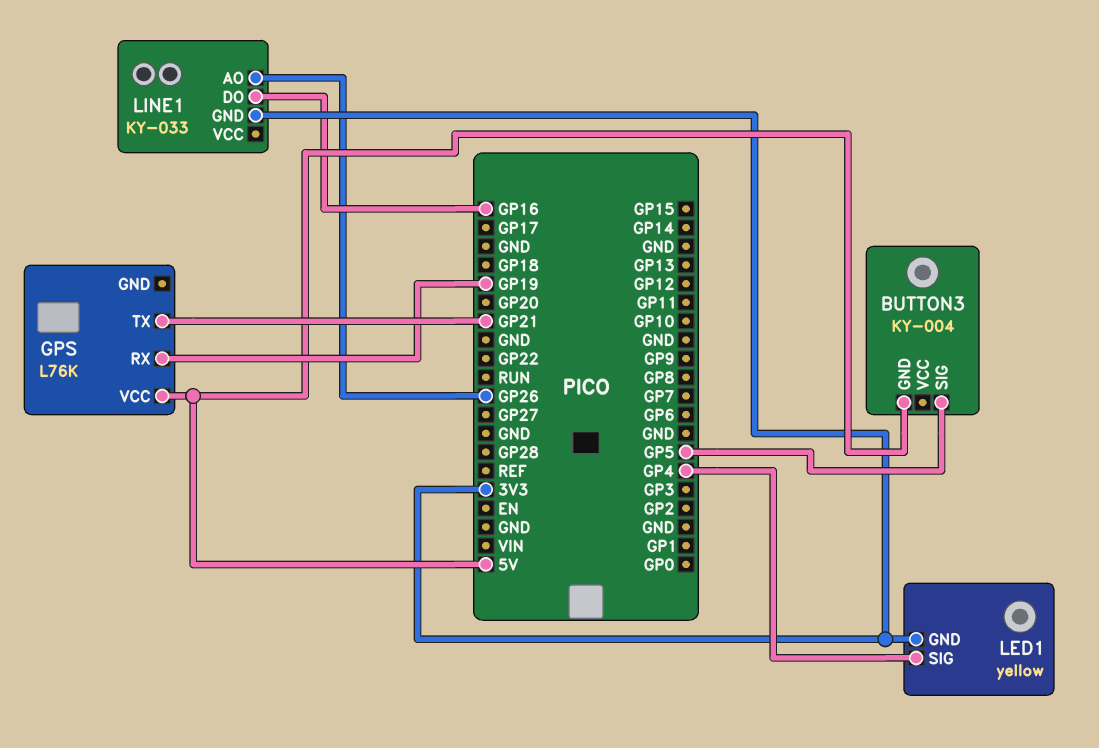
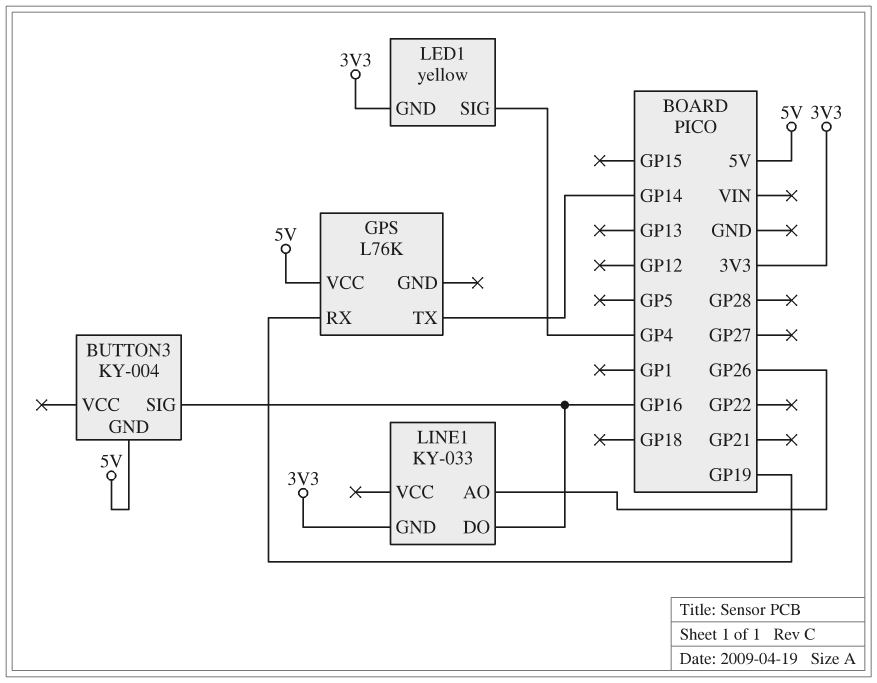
BUTTON3 pin SIG: GP5 -> GP16
GPS pin TX: GP21 -> GP14

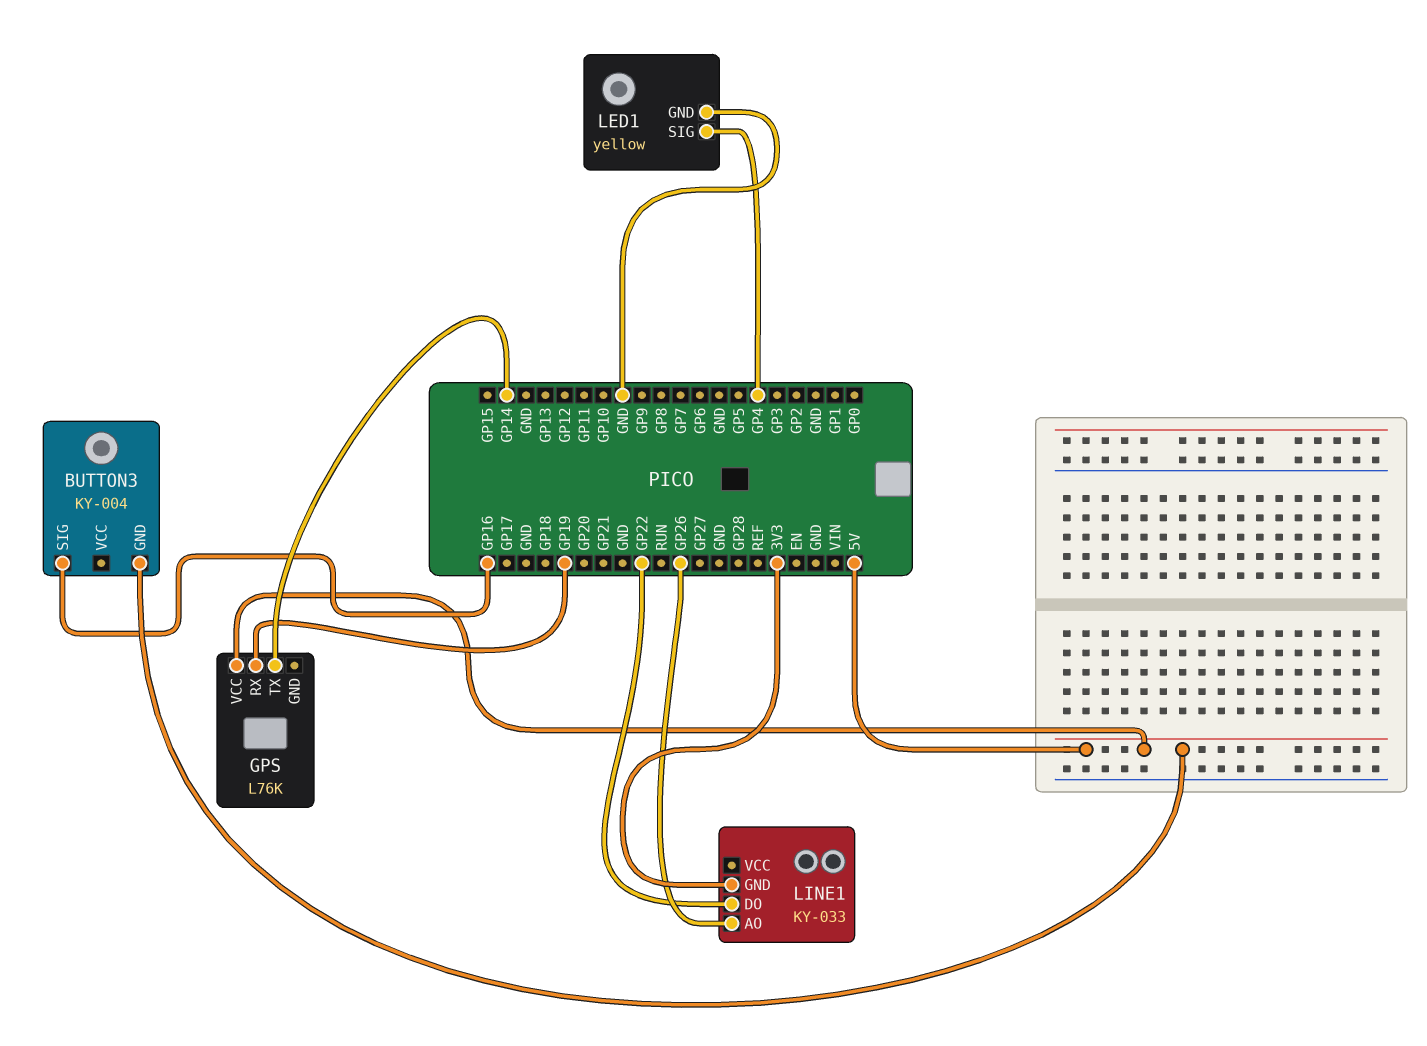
LED1 pin GND: 3V3 -> GND
LINE1 pin DO: GP16 -> GP22

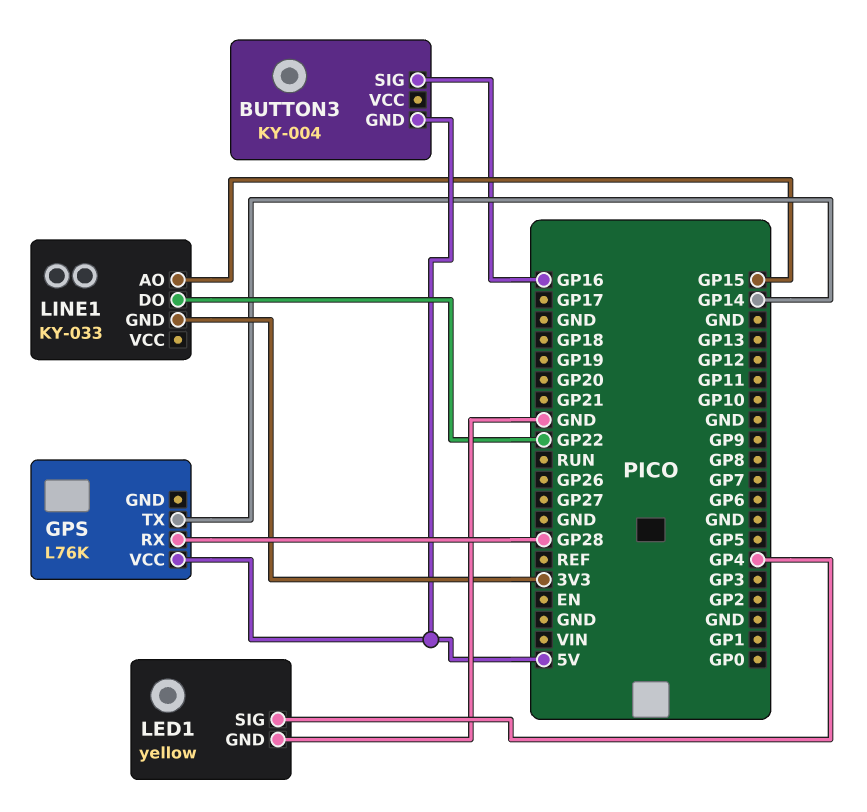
GPS pin RX: GP19 -> GP28
LINE1 pin AO: GP26 -> GP15

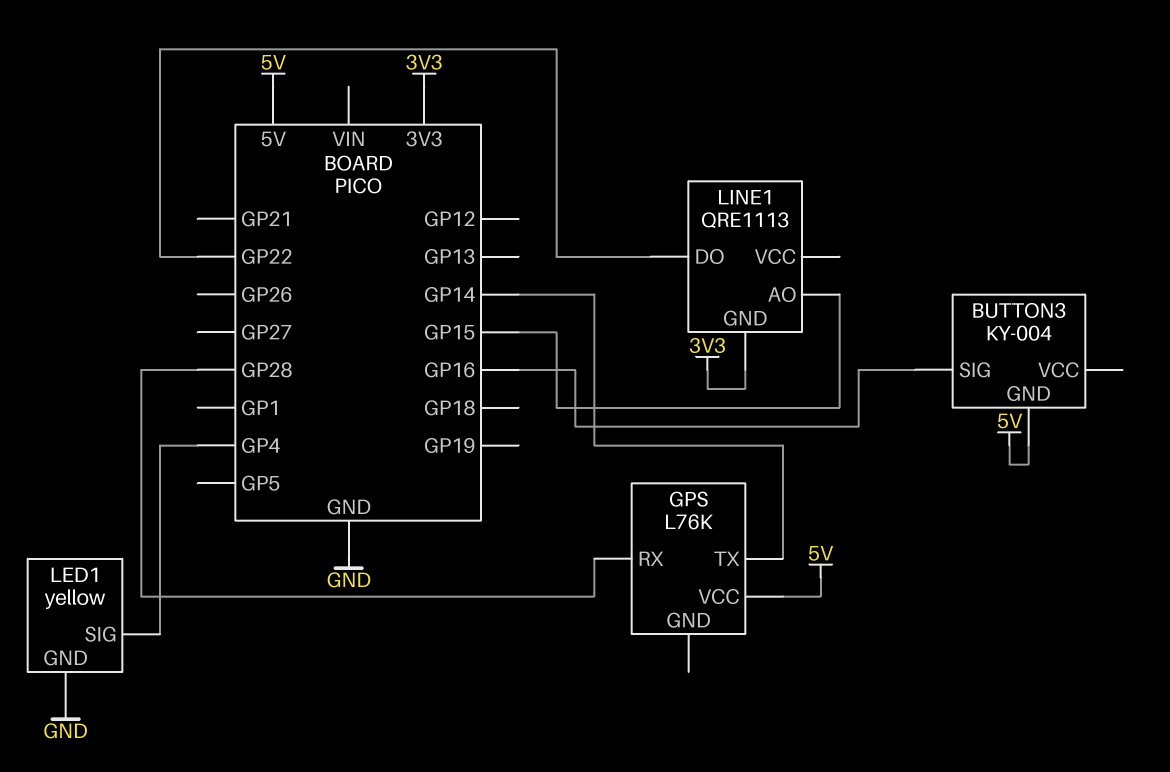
LINE1: KY-033 -> QRE1113

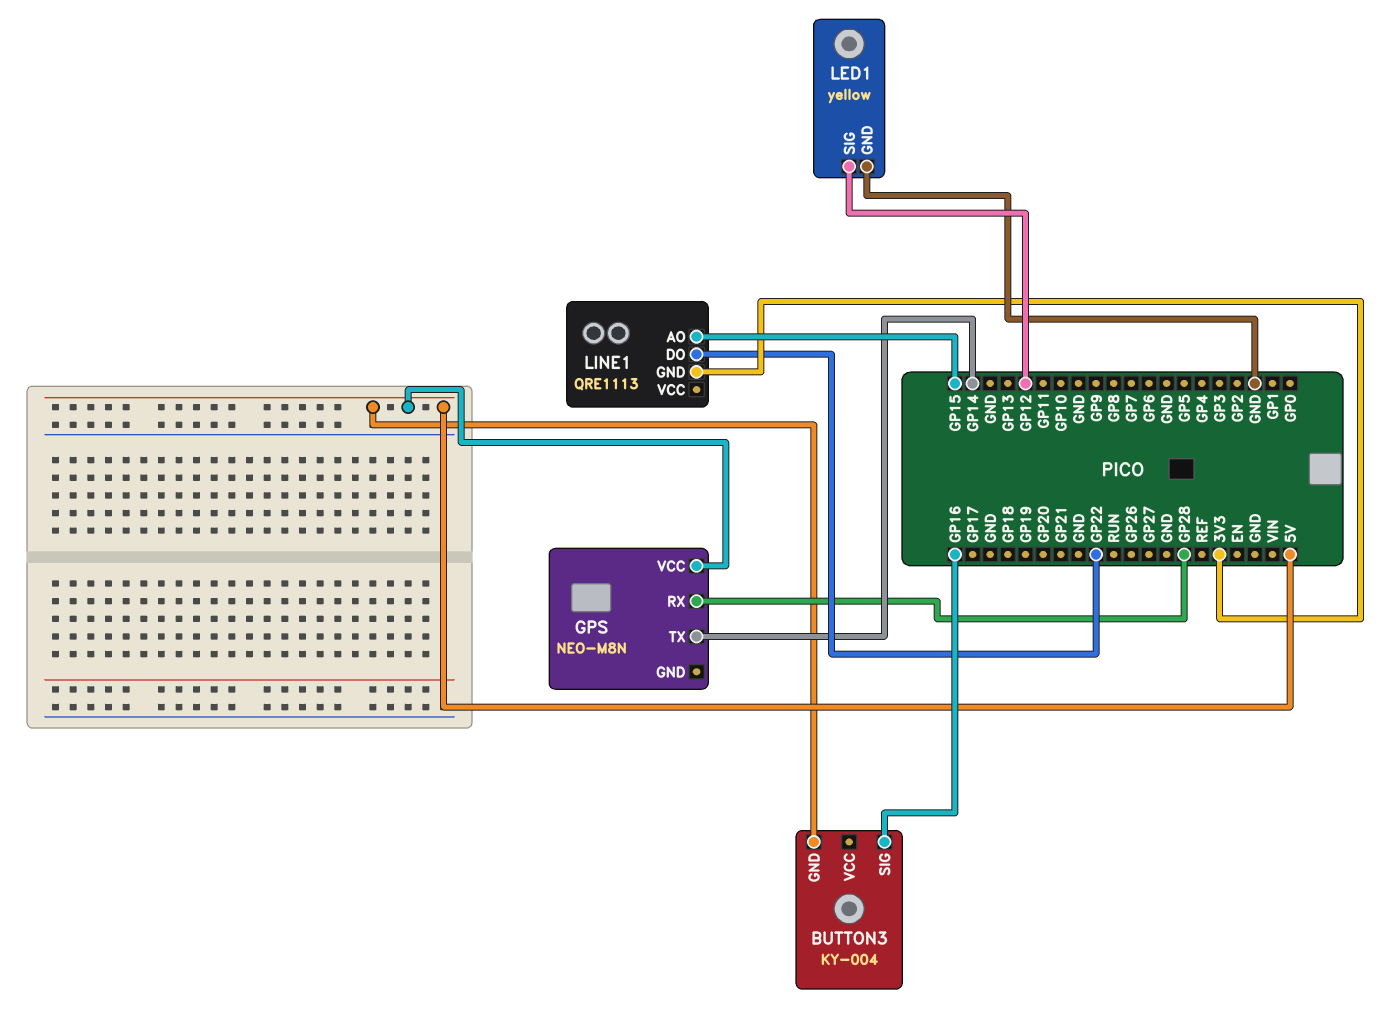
GPS: L76K -> NEO-M8N
LED1 pin SIG: GP4 -> GP12

